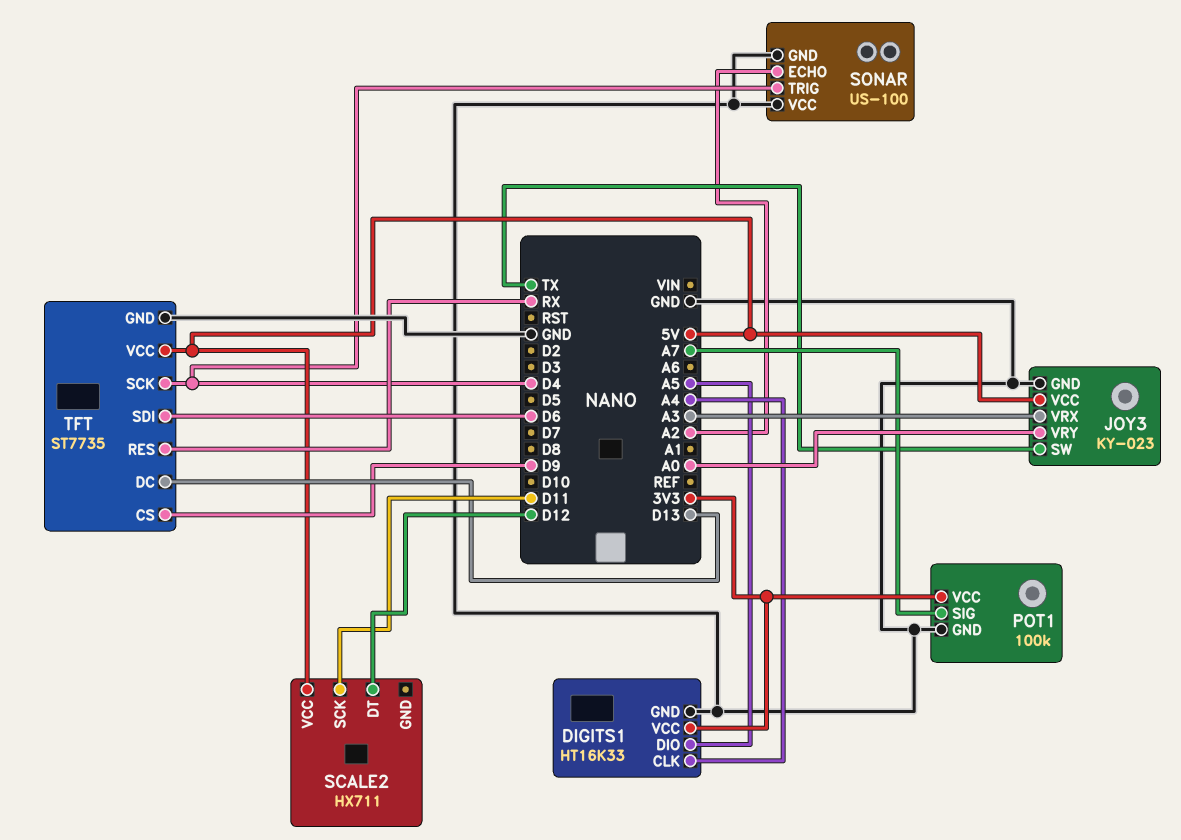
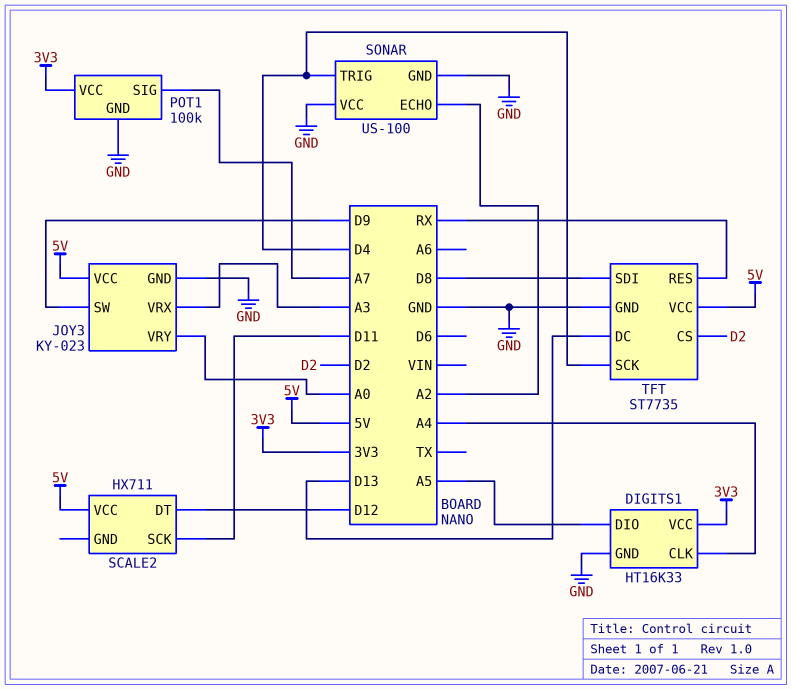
JOY3 pin SW: TX -> D9
TFT pin CS: D9 -> D2
TFT pin SDI: D6 -> D8

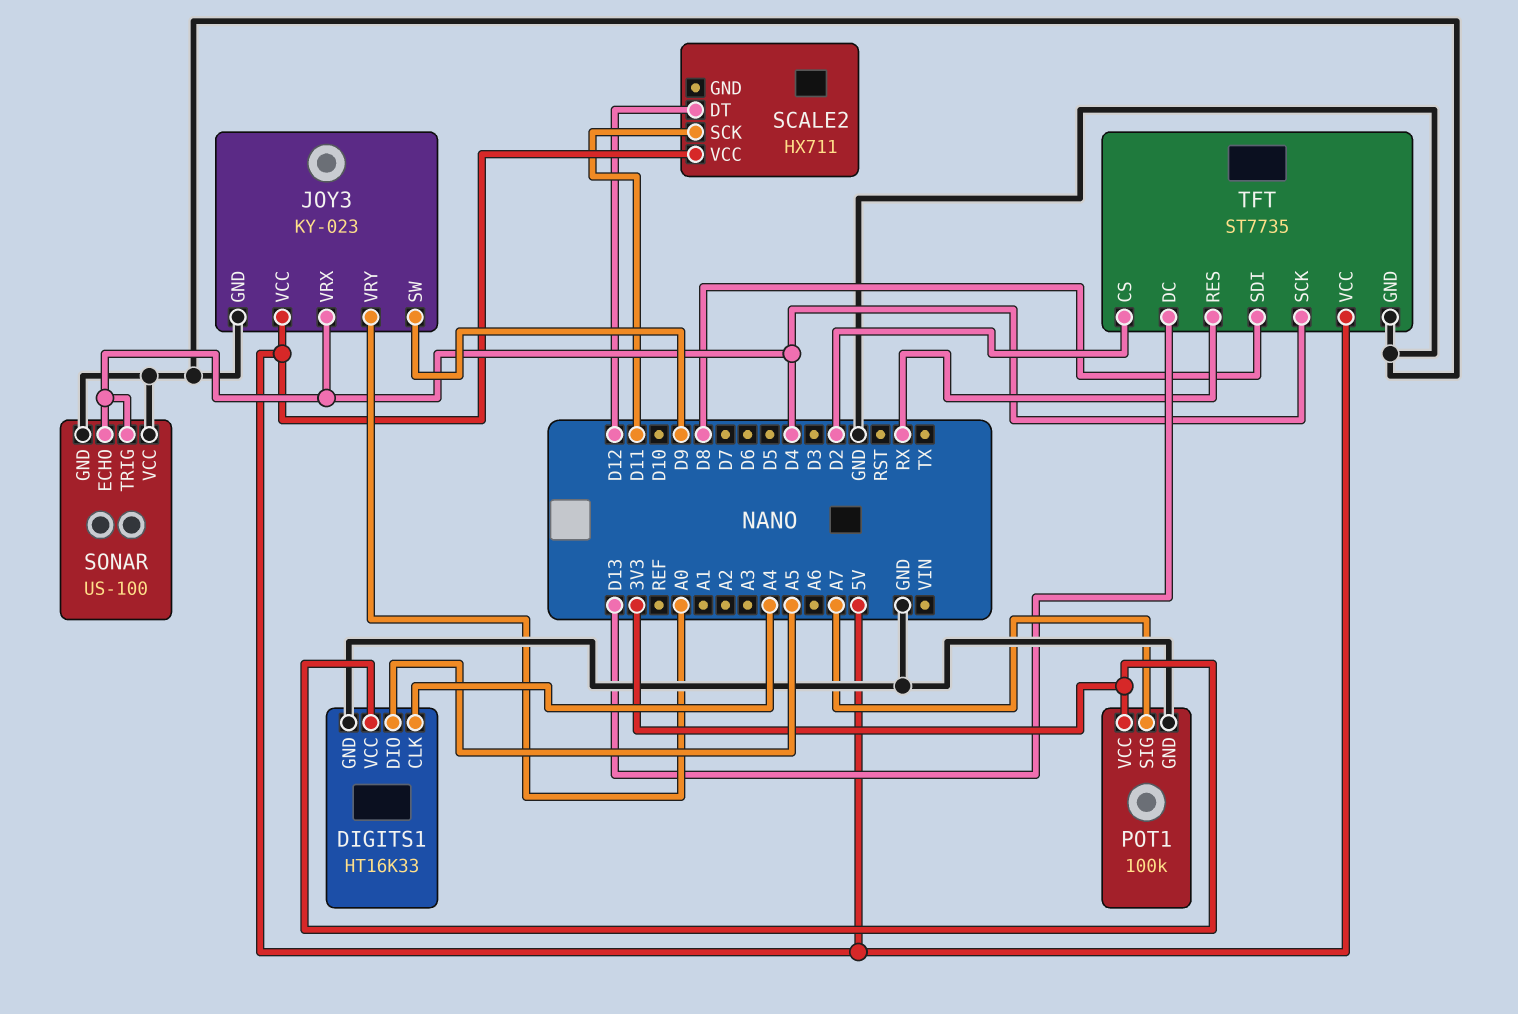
JOY3 pin VRX: A3 -> D4
SONAR pin ECHO: A2 -> D4

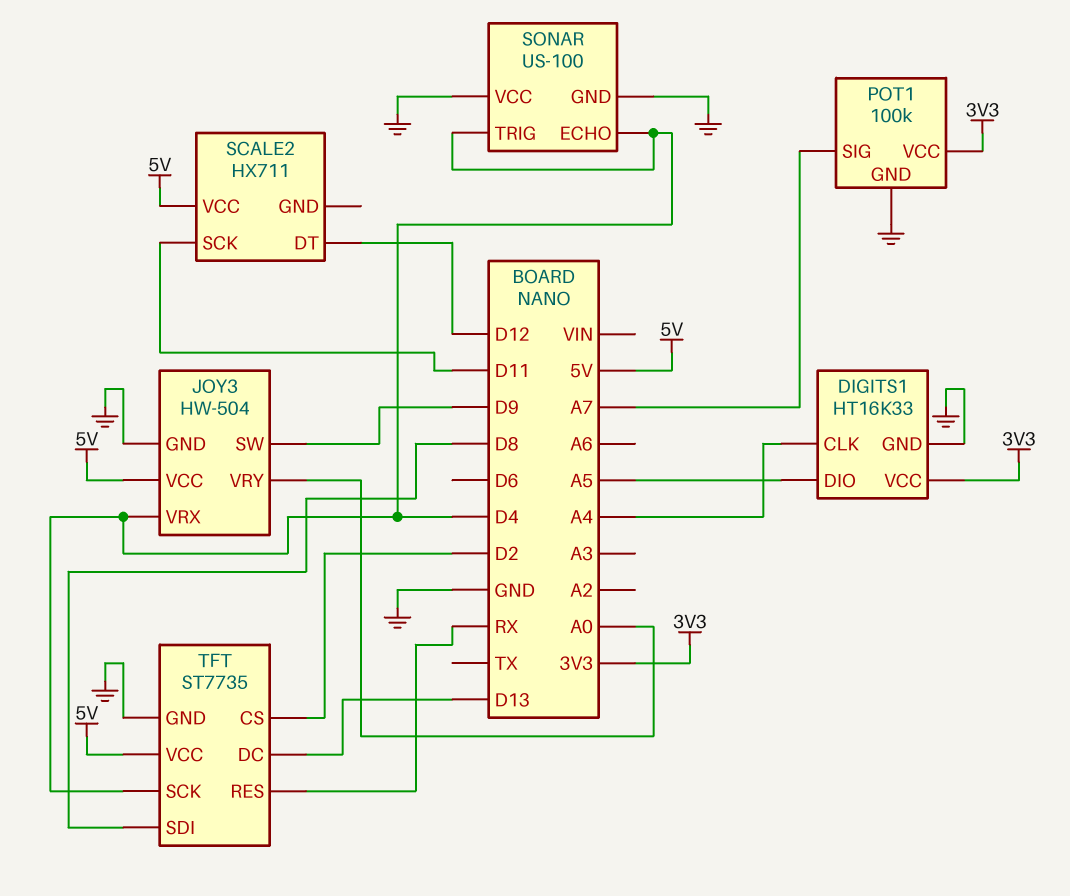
JOY3: KY-023 -> HW-504

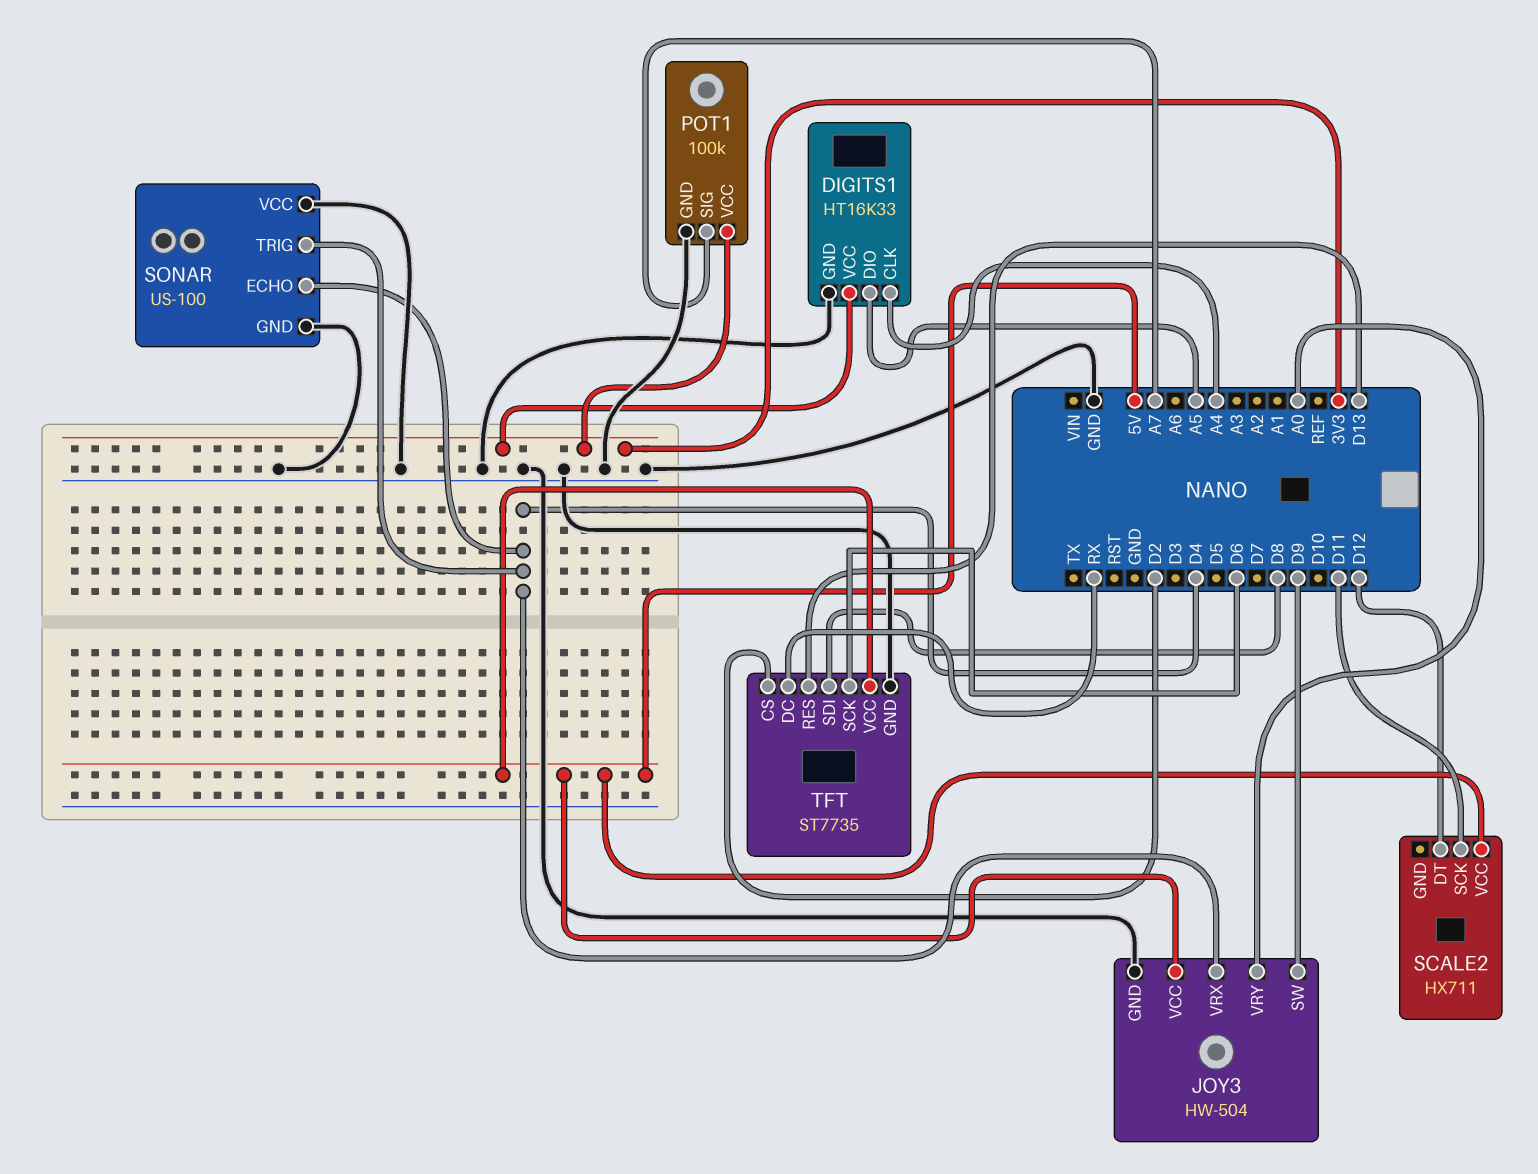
TFT pin DC: D13 -> RX
TFT pin RES: RX -> D13
TFT pin SCK: D4 -> D6

